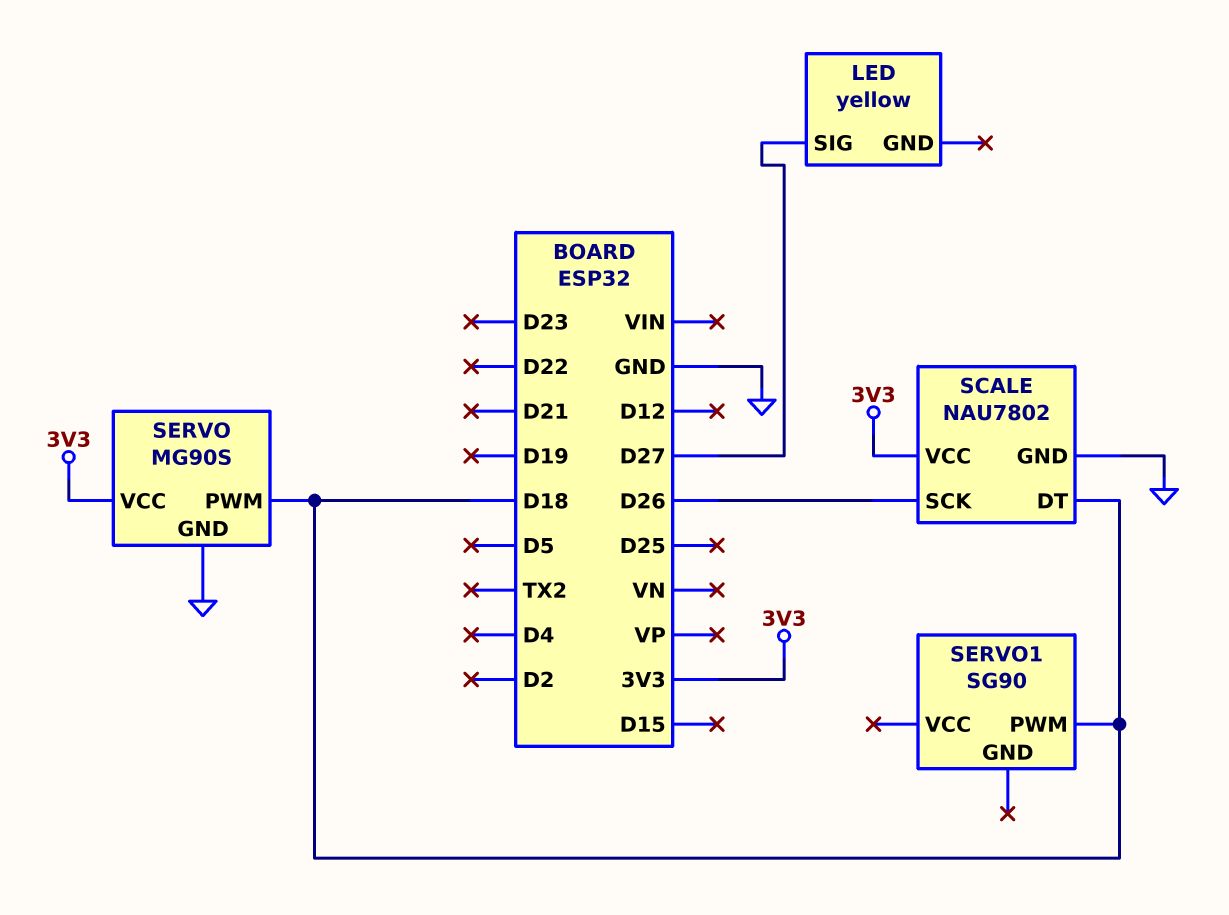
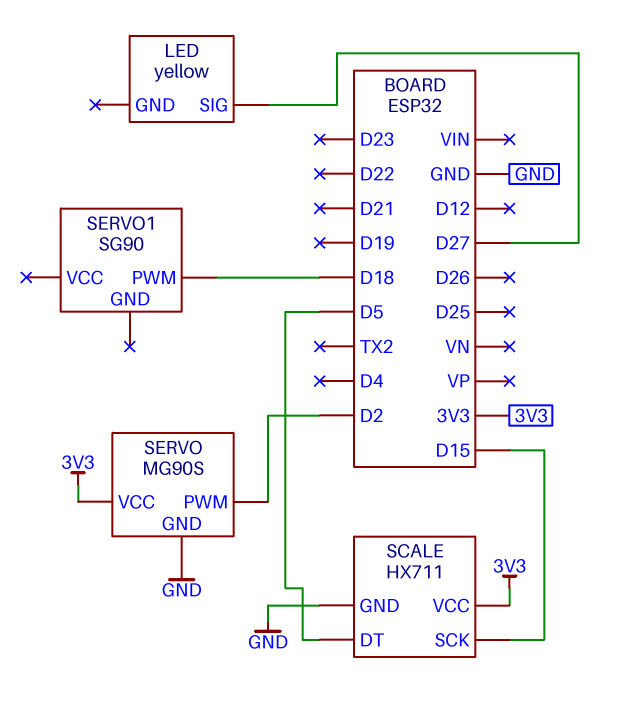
SCALE: NAU7802 -> HX711
SCALE pin DT: D18 -> D5
SCALE pin SCK: D26 -> D15
SERVO pin PWM: D18 -> D2

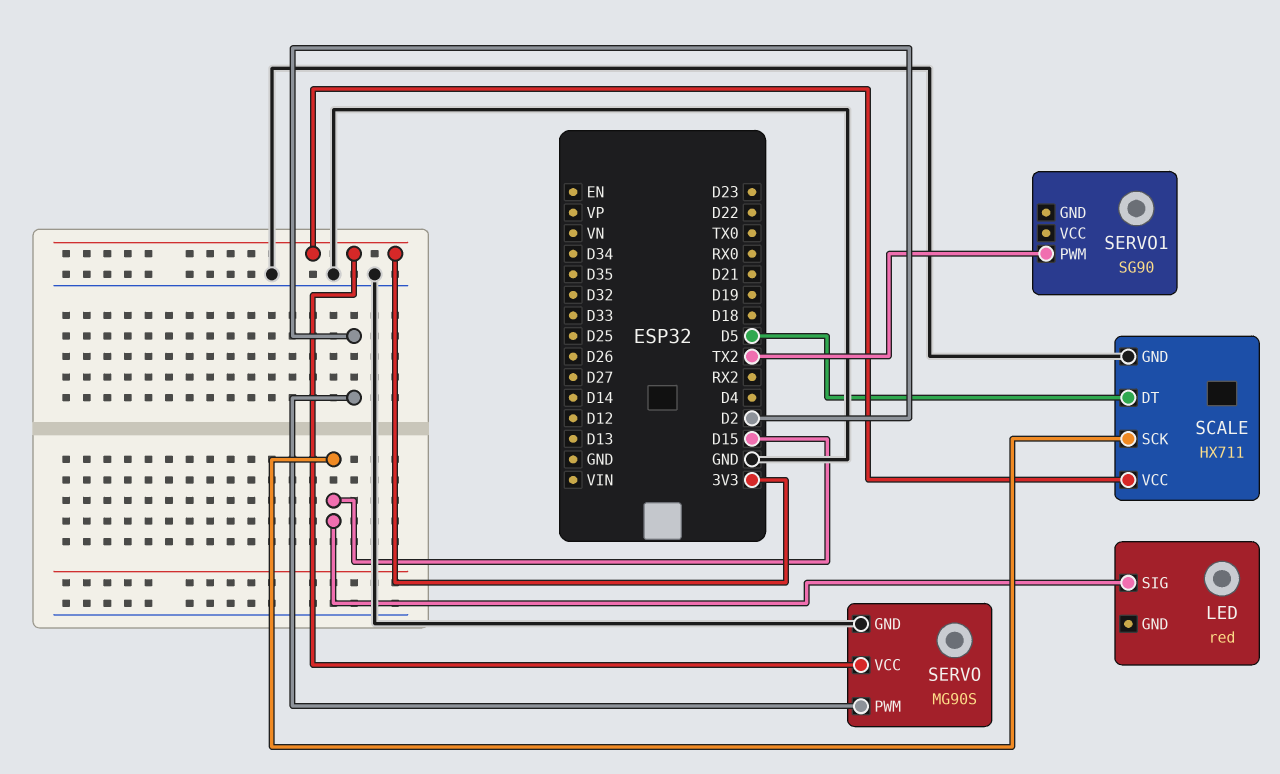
LED: yellow -> red
LED pin SIG: D27 -> D15
SERVO1 pin PWM: D18 -> TX2

